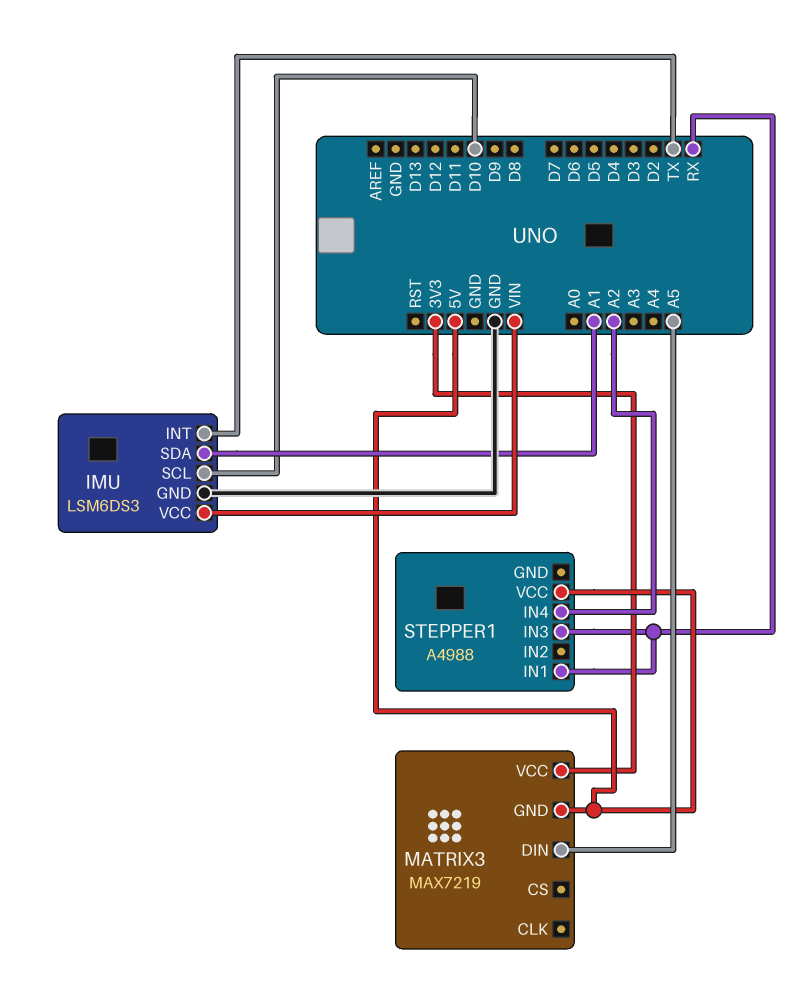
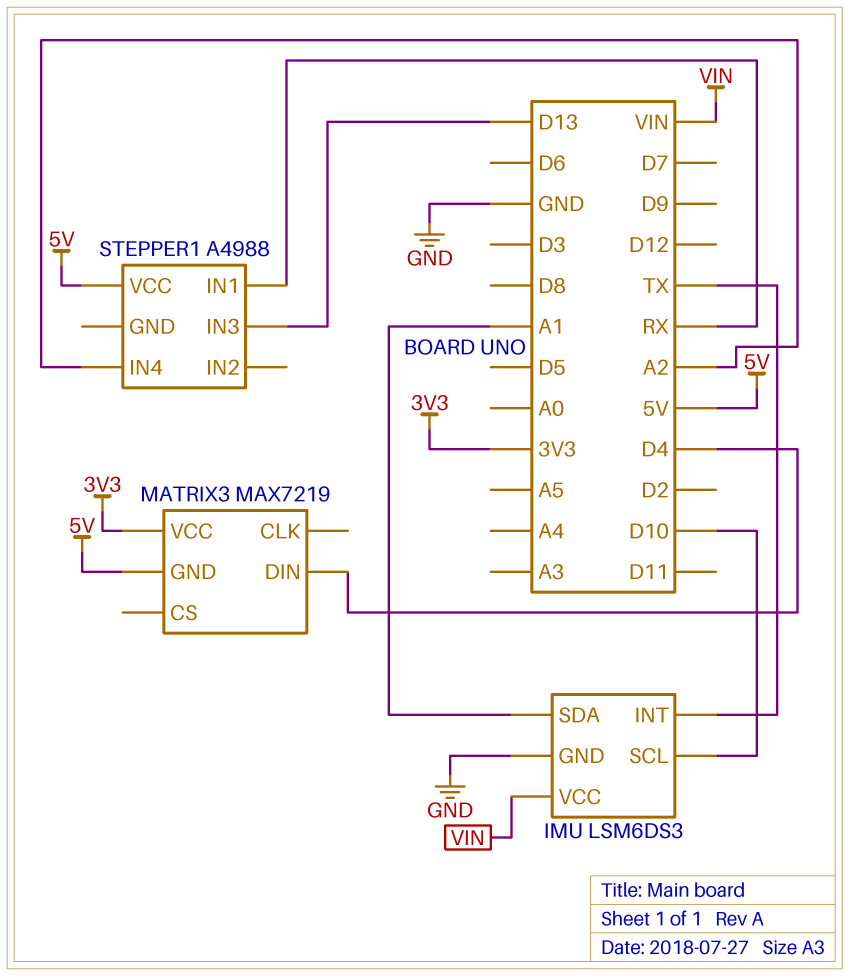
MATRIX3 pin DIN: A5 -> D4
STEPPER1 pin IN3: RX -> D13

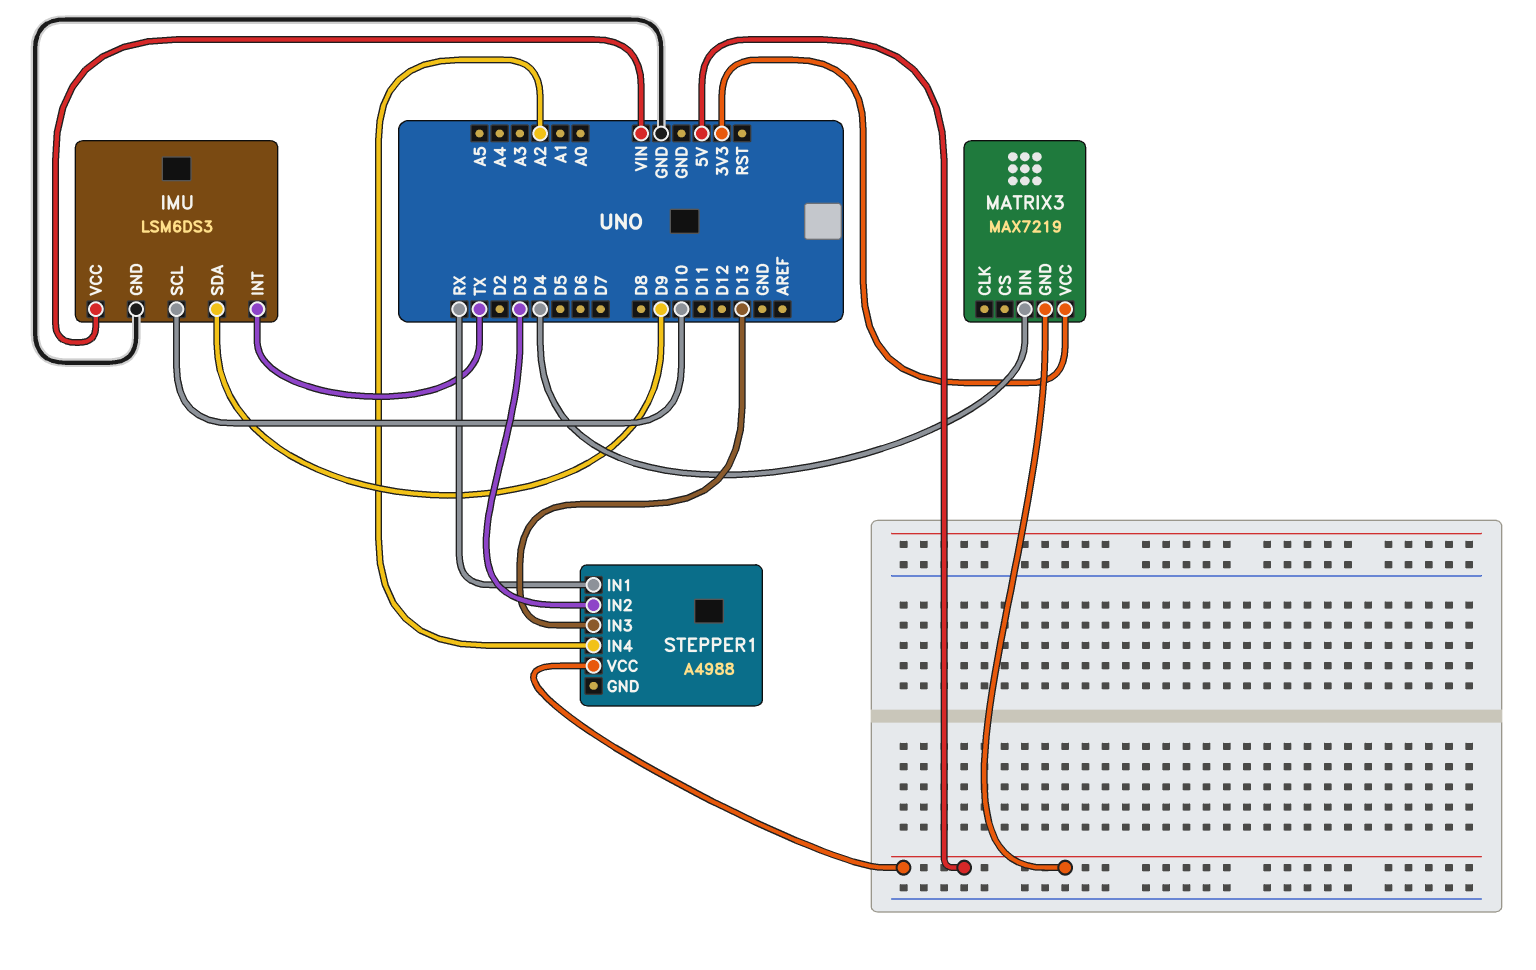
IMU pin SDA: A1 -> D9
STEPPER1 pin IN2: none -> D3

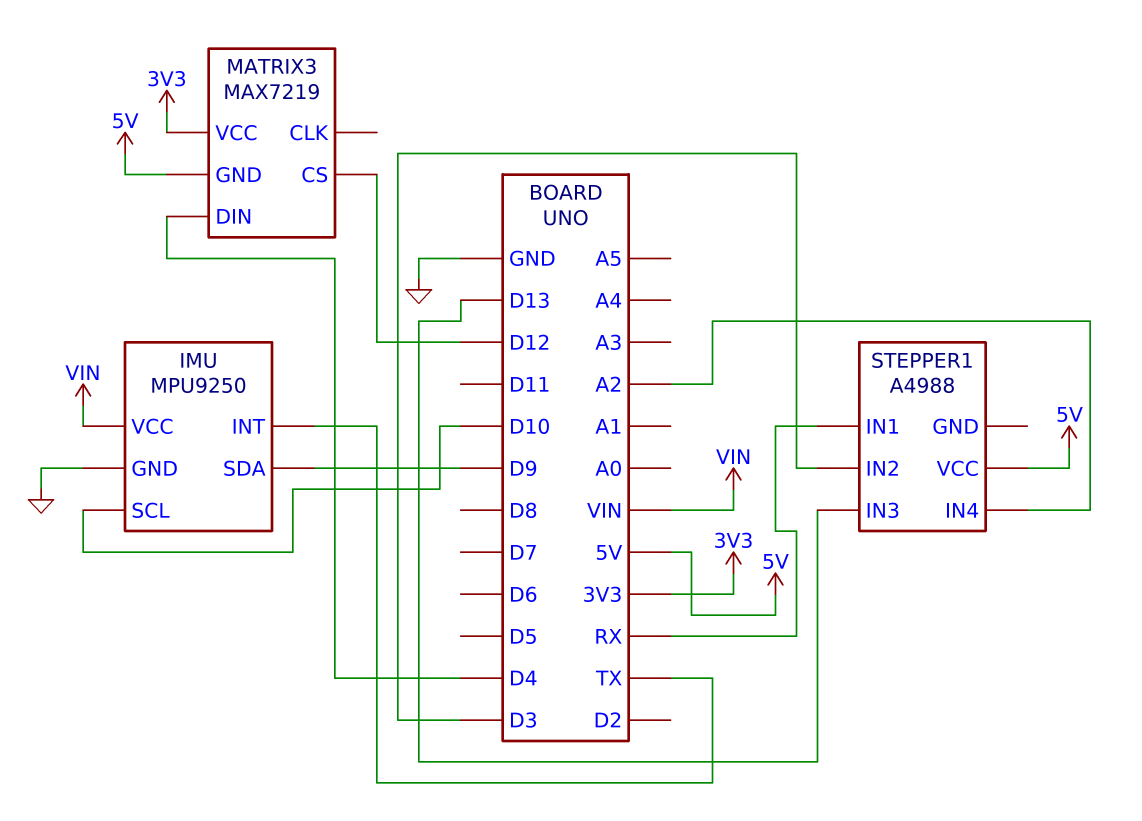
IMU: LSM6DS3 -> MPU9250
MATRIX3 pin CS: none -> D12

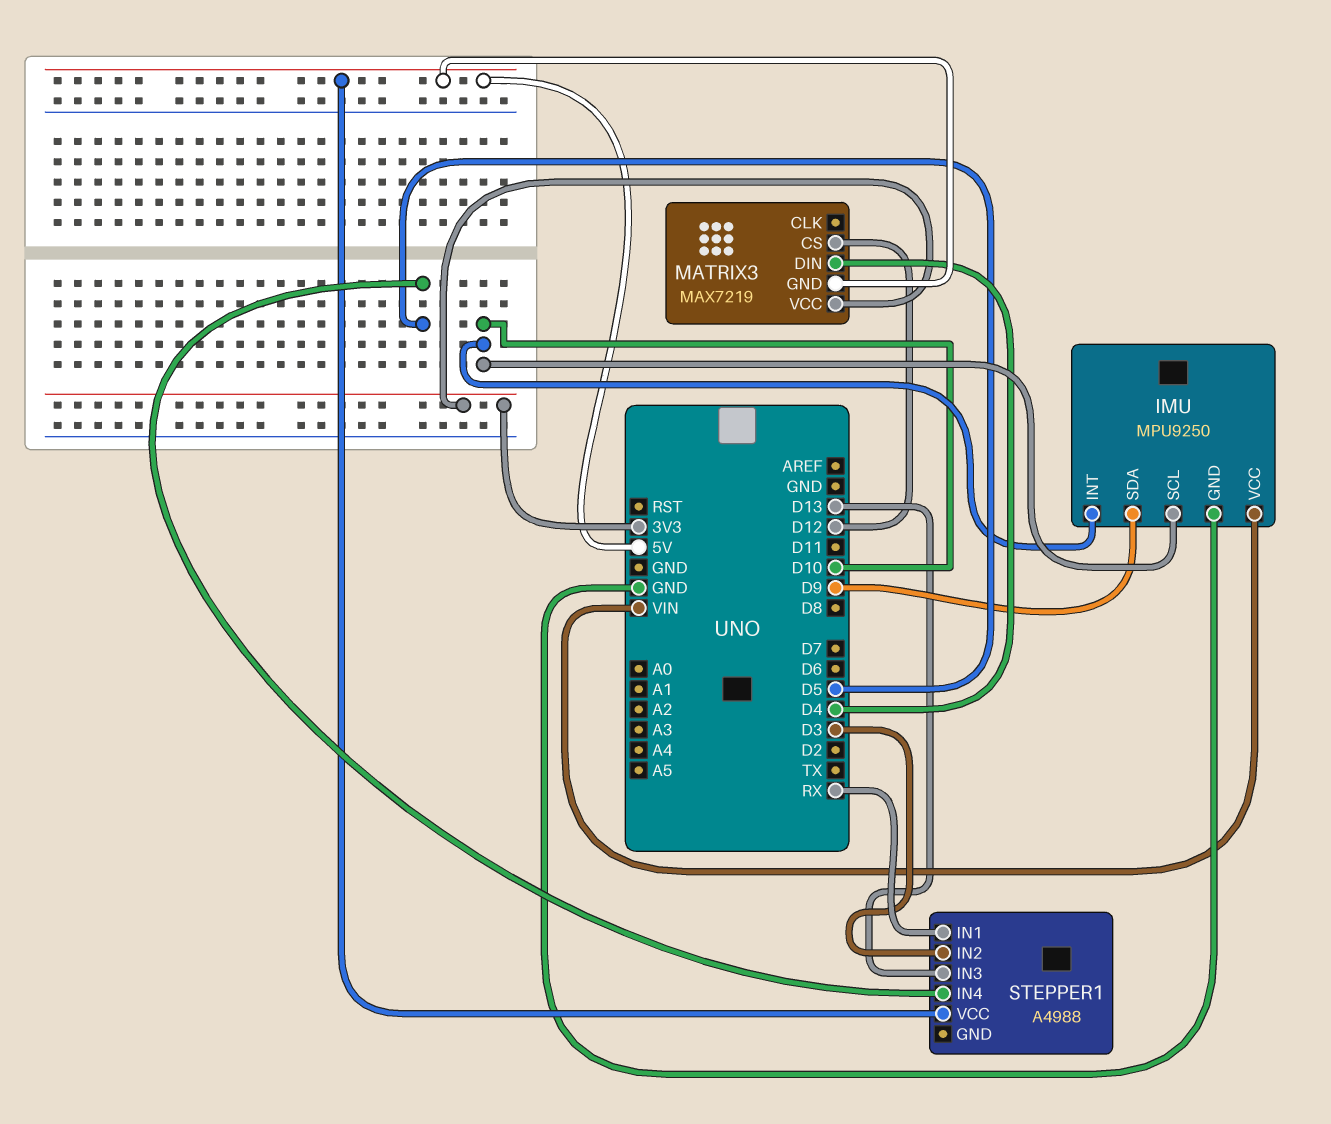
IMU pin INT: TX -> D10
STEPPER1 pin IN4: A2 -> D5

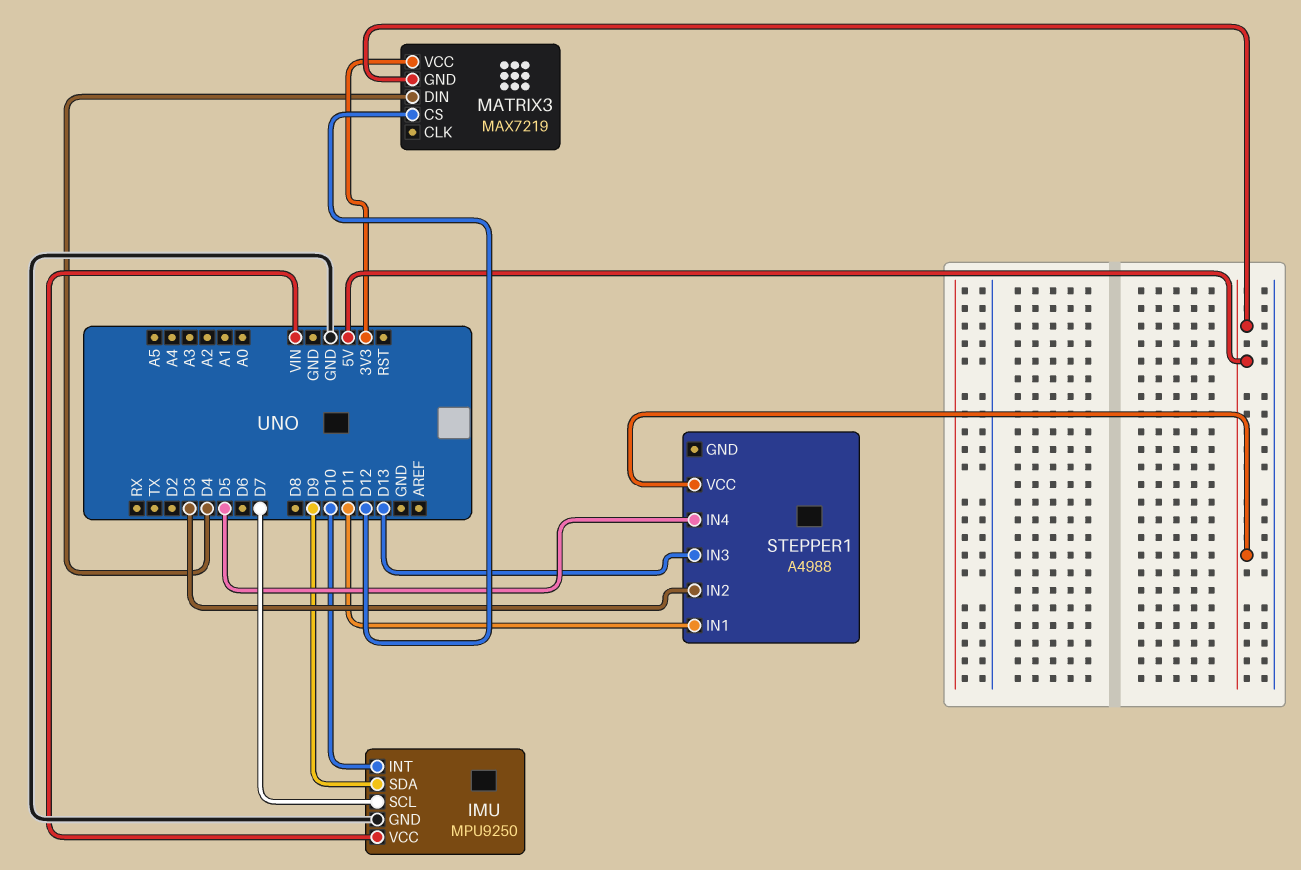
IMU pin SCL: D10 -> D7
STEPPER1 pin IN1: RX -> D11

